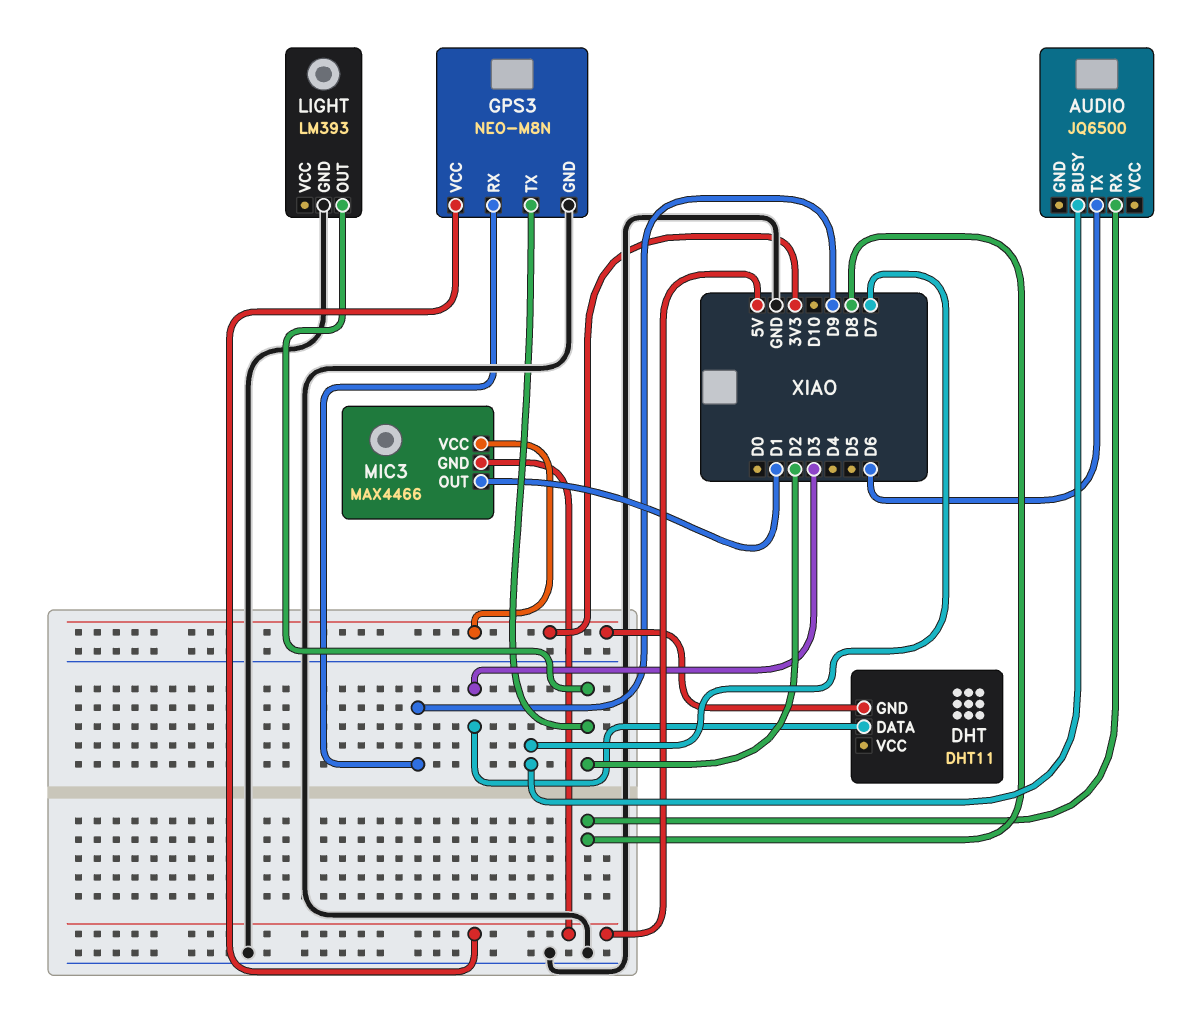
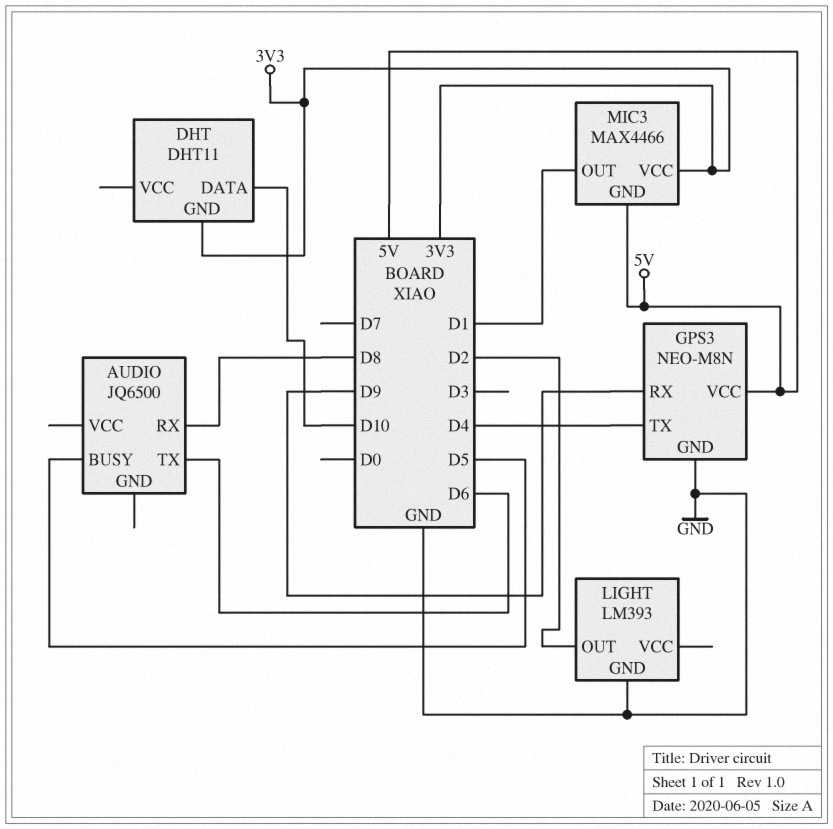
AUDIO pin BUSY: D7 -> D5
DHT pin DATA: D3 -> D10
GPS3 pin TX: D2 -> D4

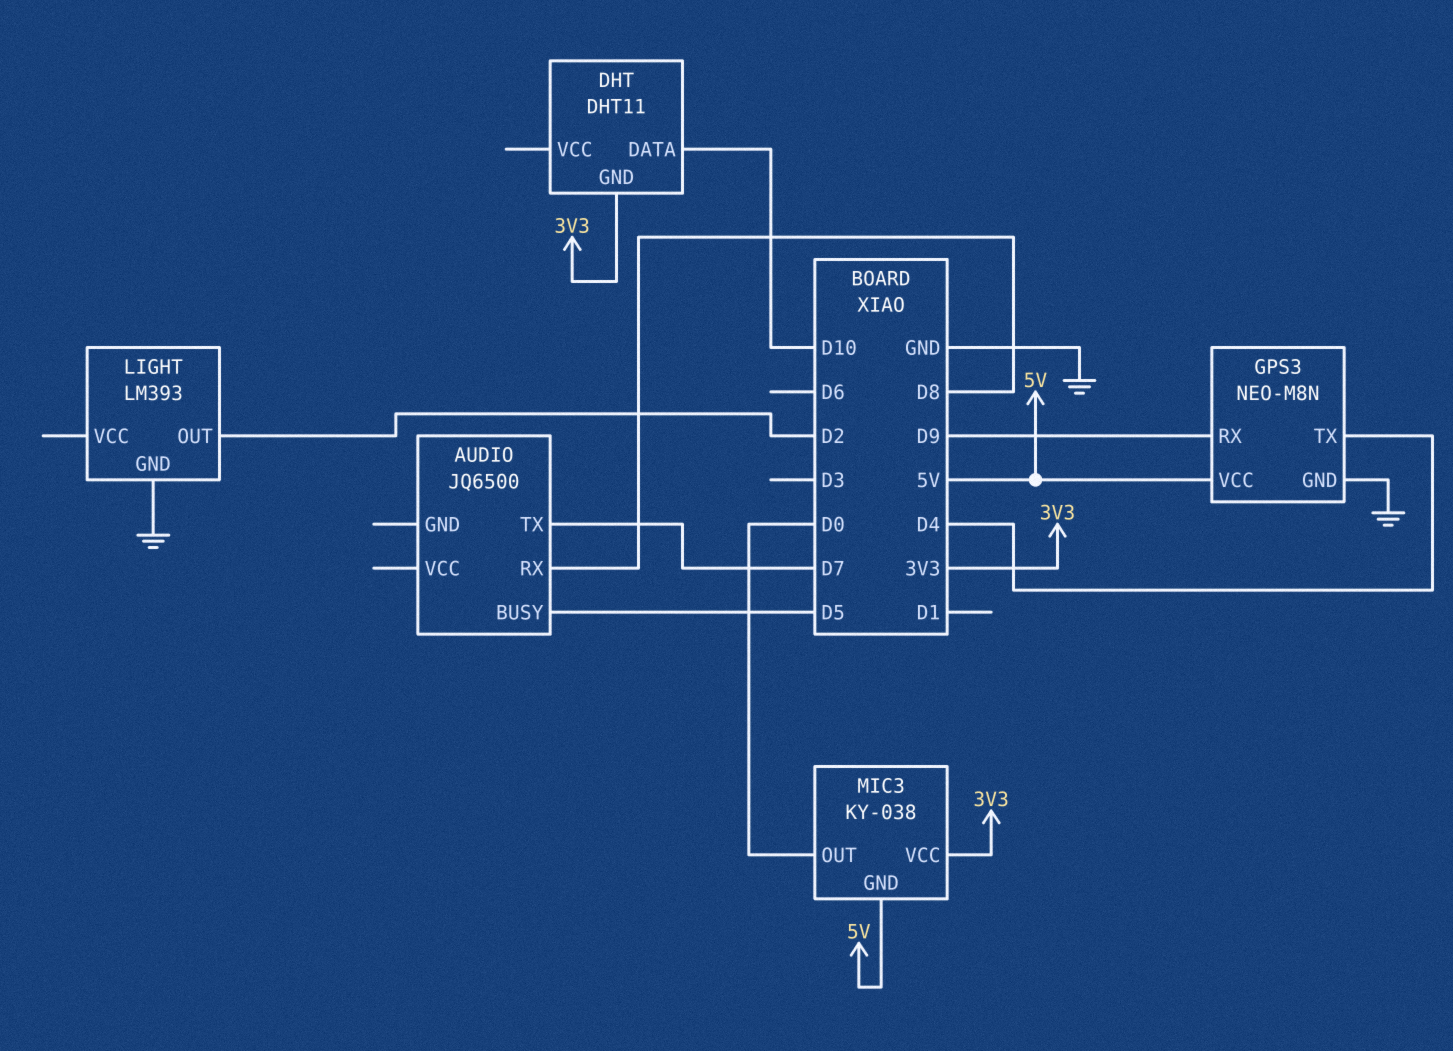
AUDIO pin TX: D6 -> D7
MIC3: MAX4466 -> KY-038
MIC3 pin OUT: D1 -> D0

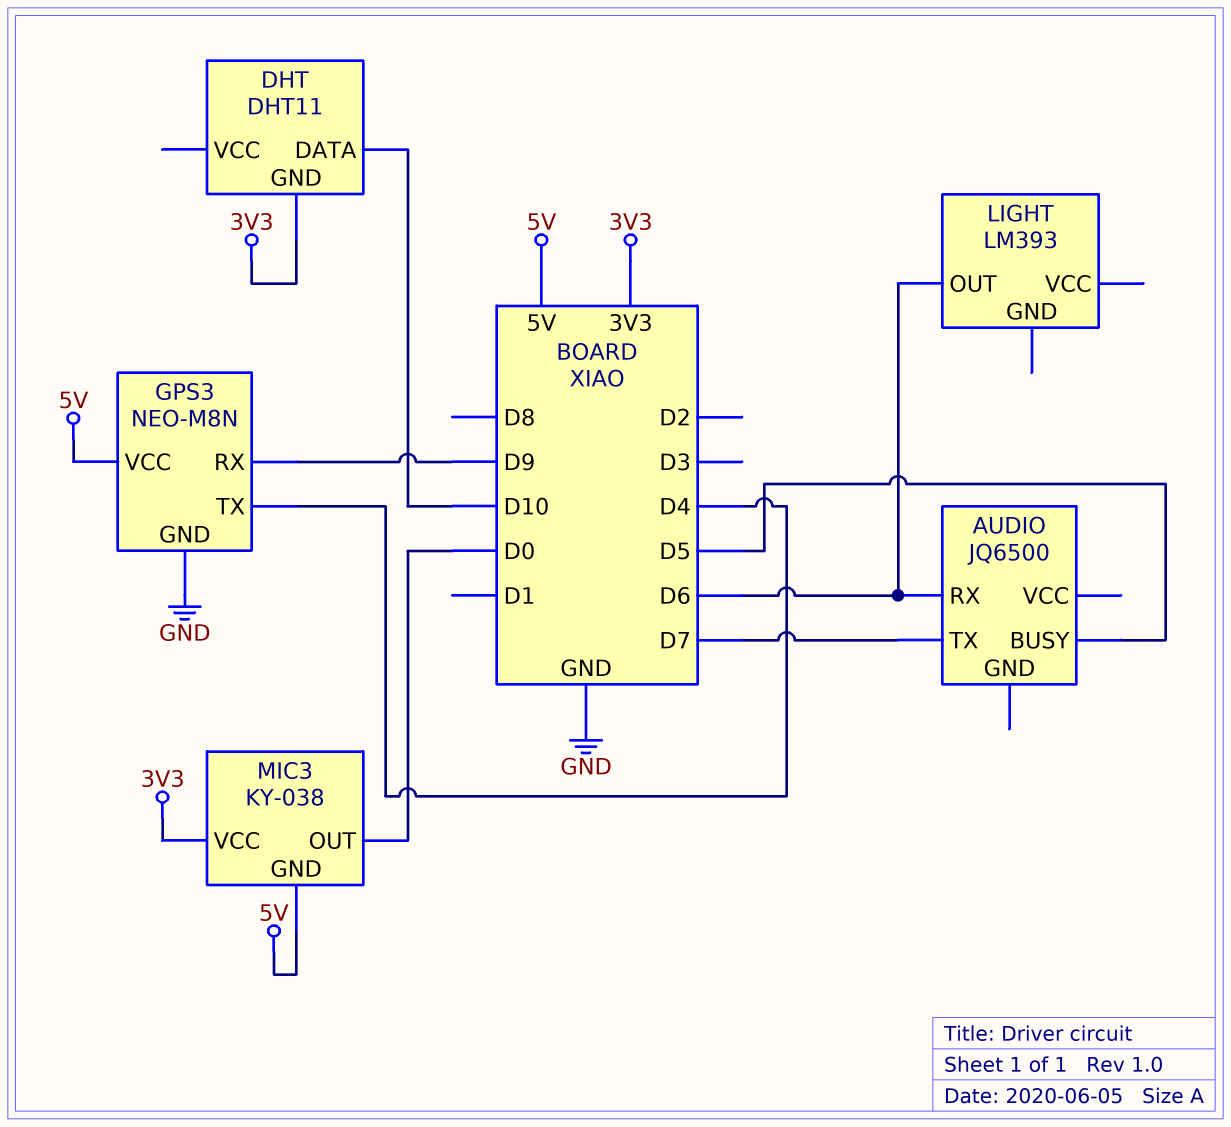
AUDIO pin RX: D8 -> D6
LIGHT pin GND: GND -> none
LIGHT pin OUT: D2 -> D6

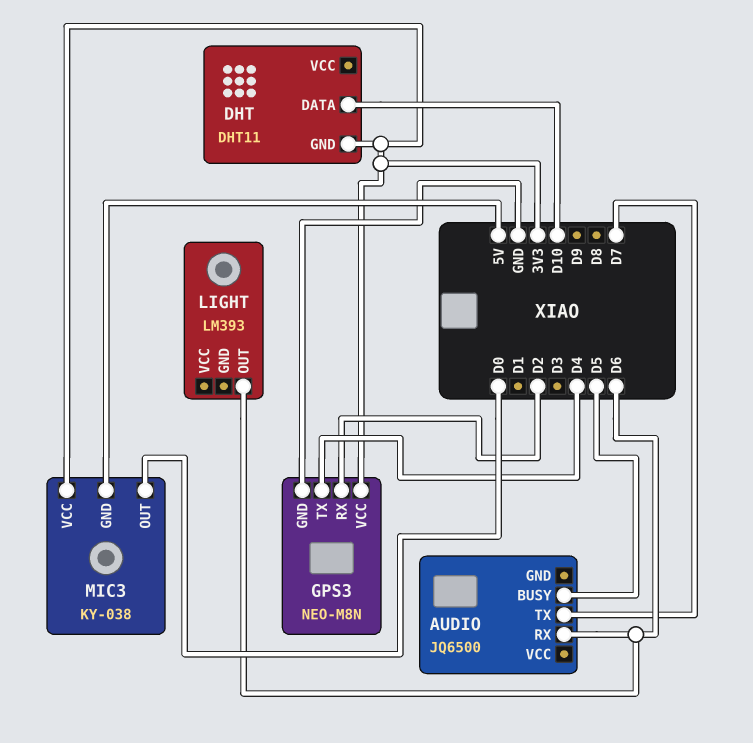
GPS3 pin RX: D9 -> D2
GPS3 pin VCC: 5V -> 3V3

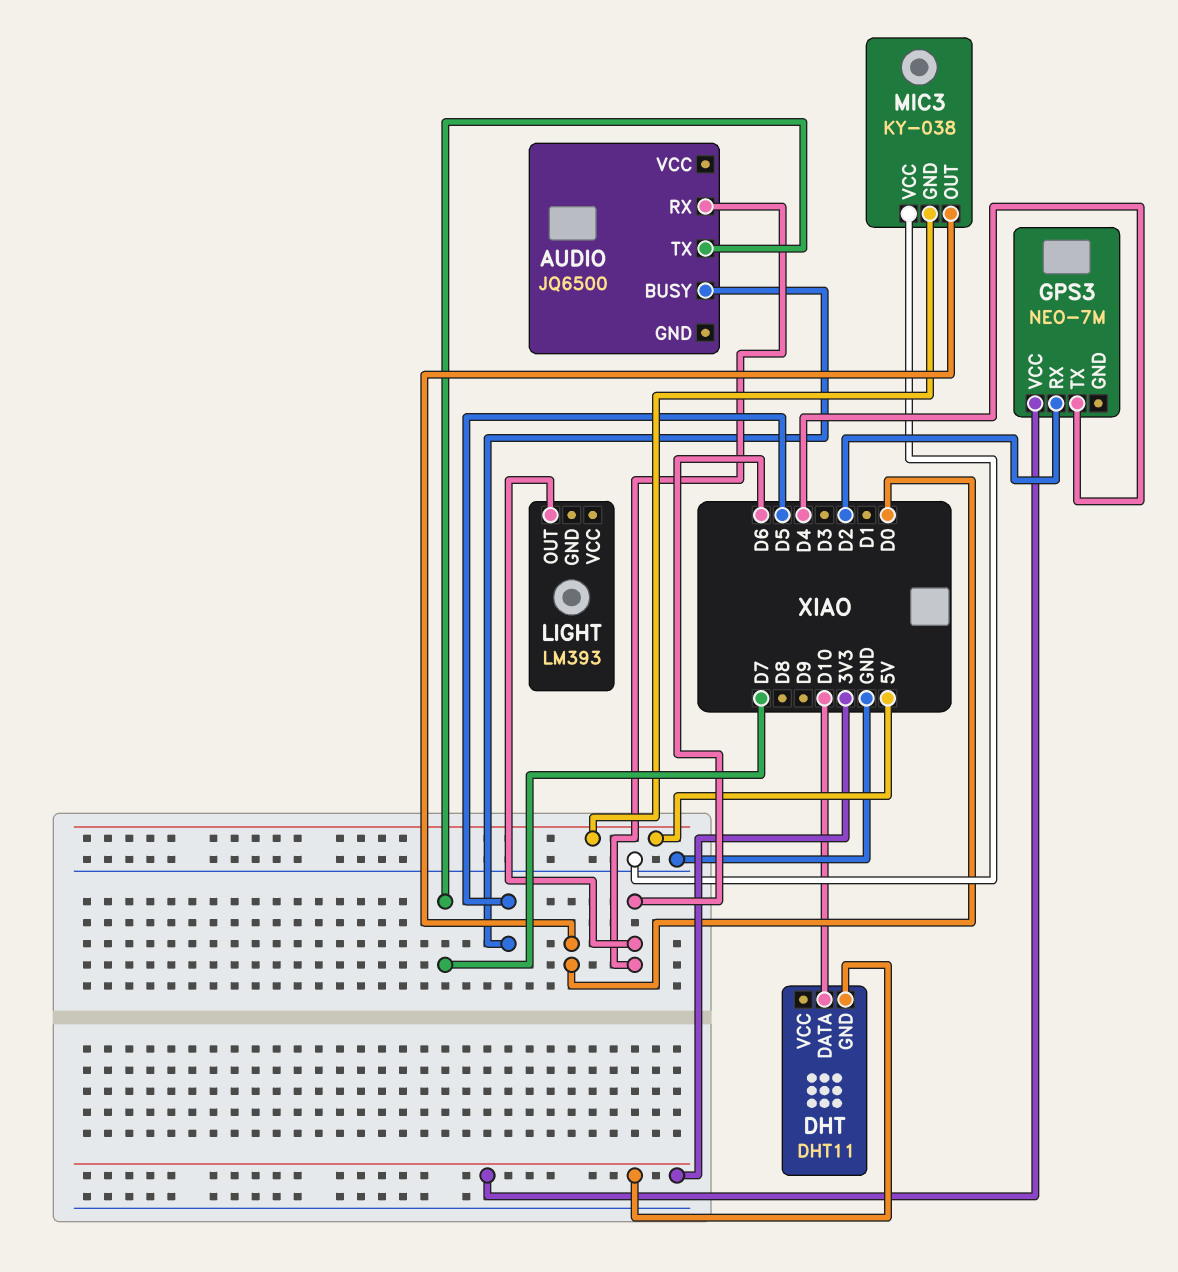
GPS3: NEO-M8N -> NEO-7M
GPS3 pin GND: GND -> none
MIC3 pin VCC: 3V3 -> GND

